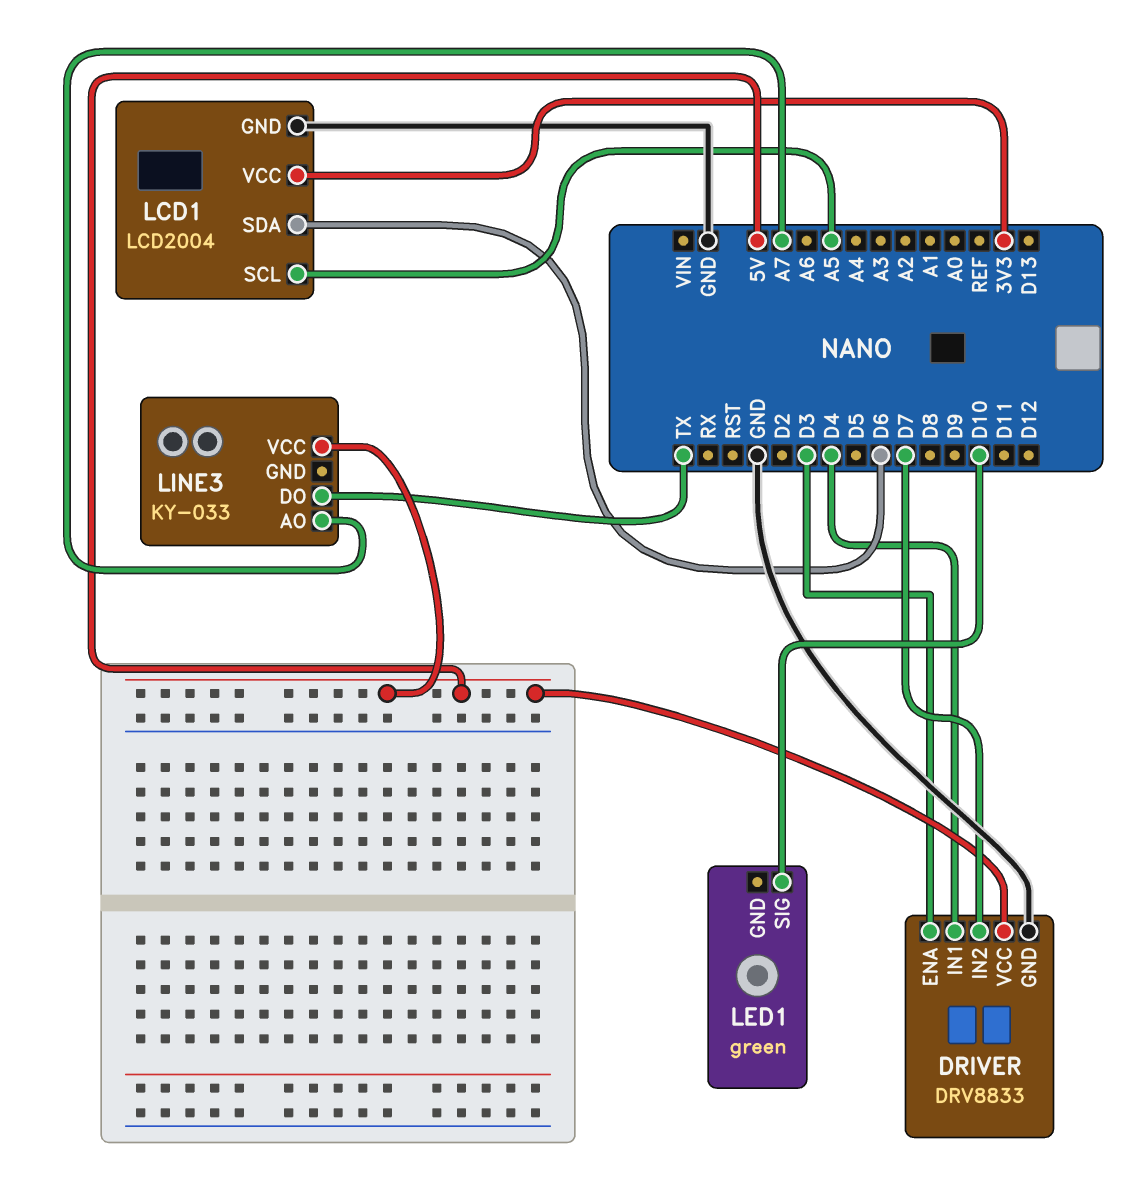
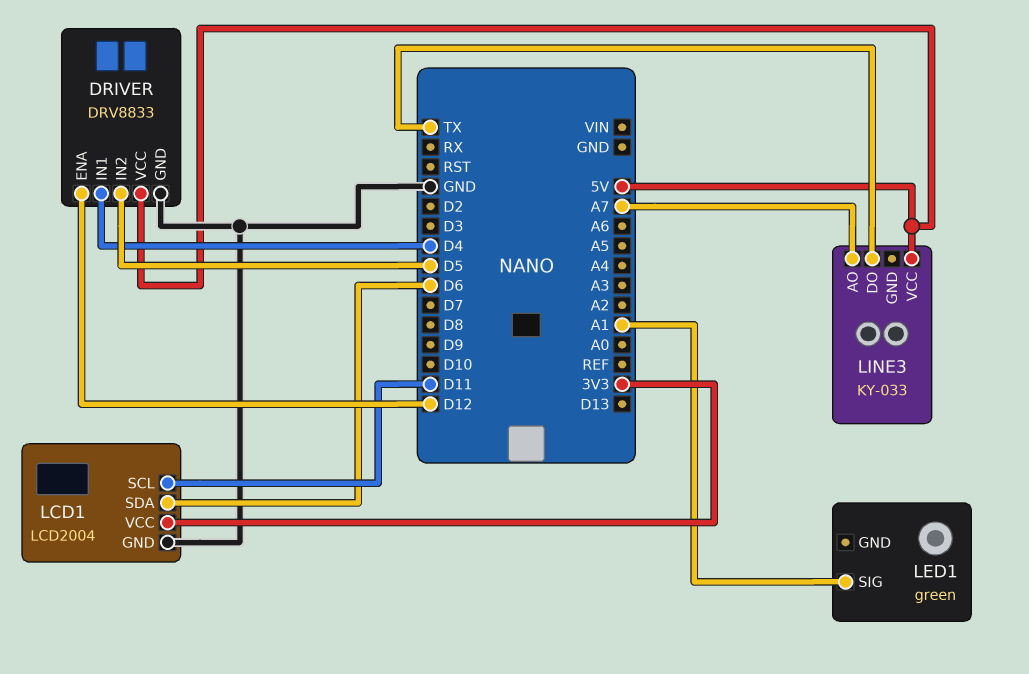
DRIVER pin ENA: D3 -> D12
DRIVER pin IN2: D7 -> D5
LCD1 pin SCL: A5 -> D11
LED1 pin SIG: D10 -> A1

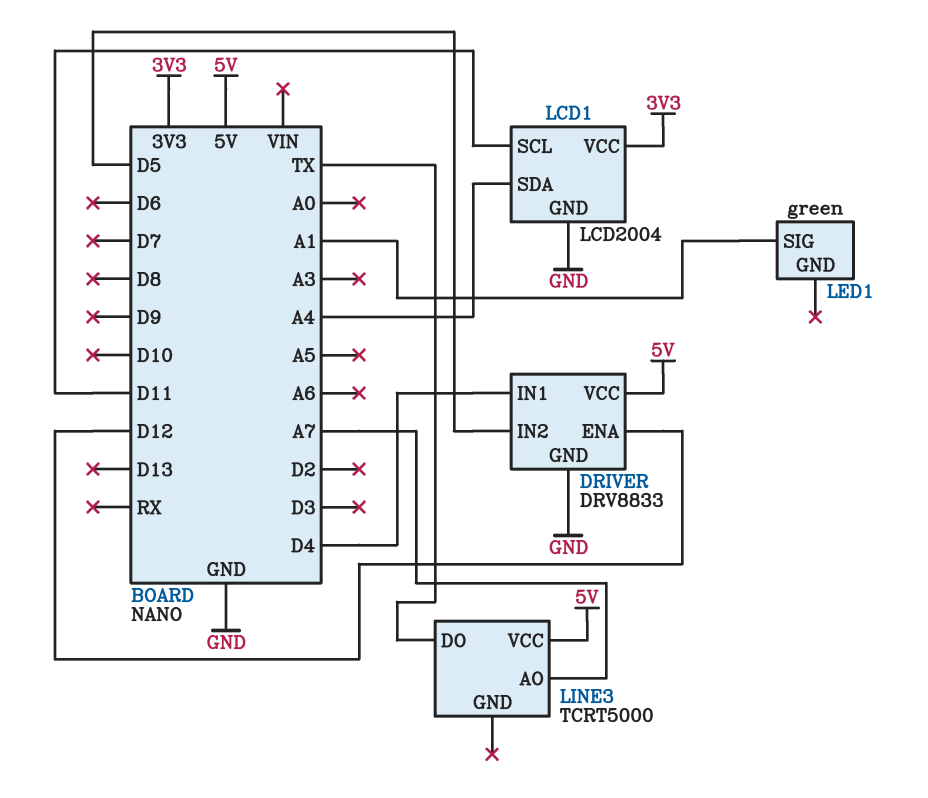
LCD1 pin SDA: D6 -> A4
LINE3: KY-033 -> TCRT5000

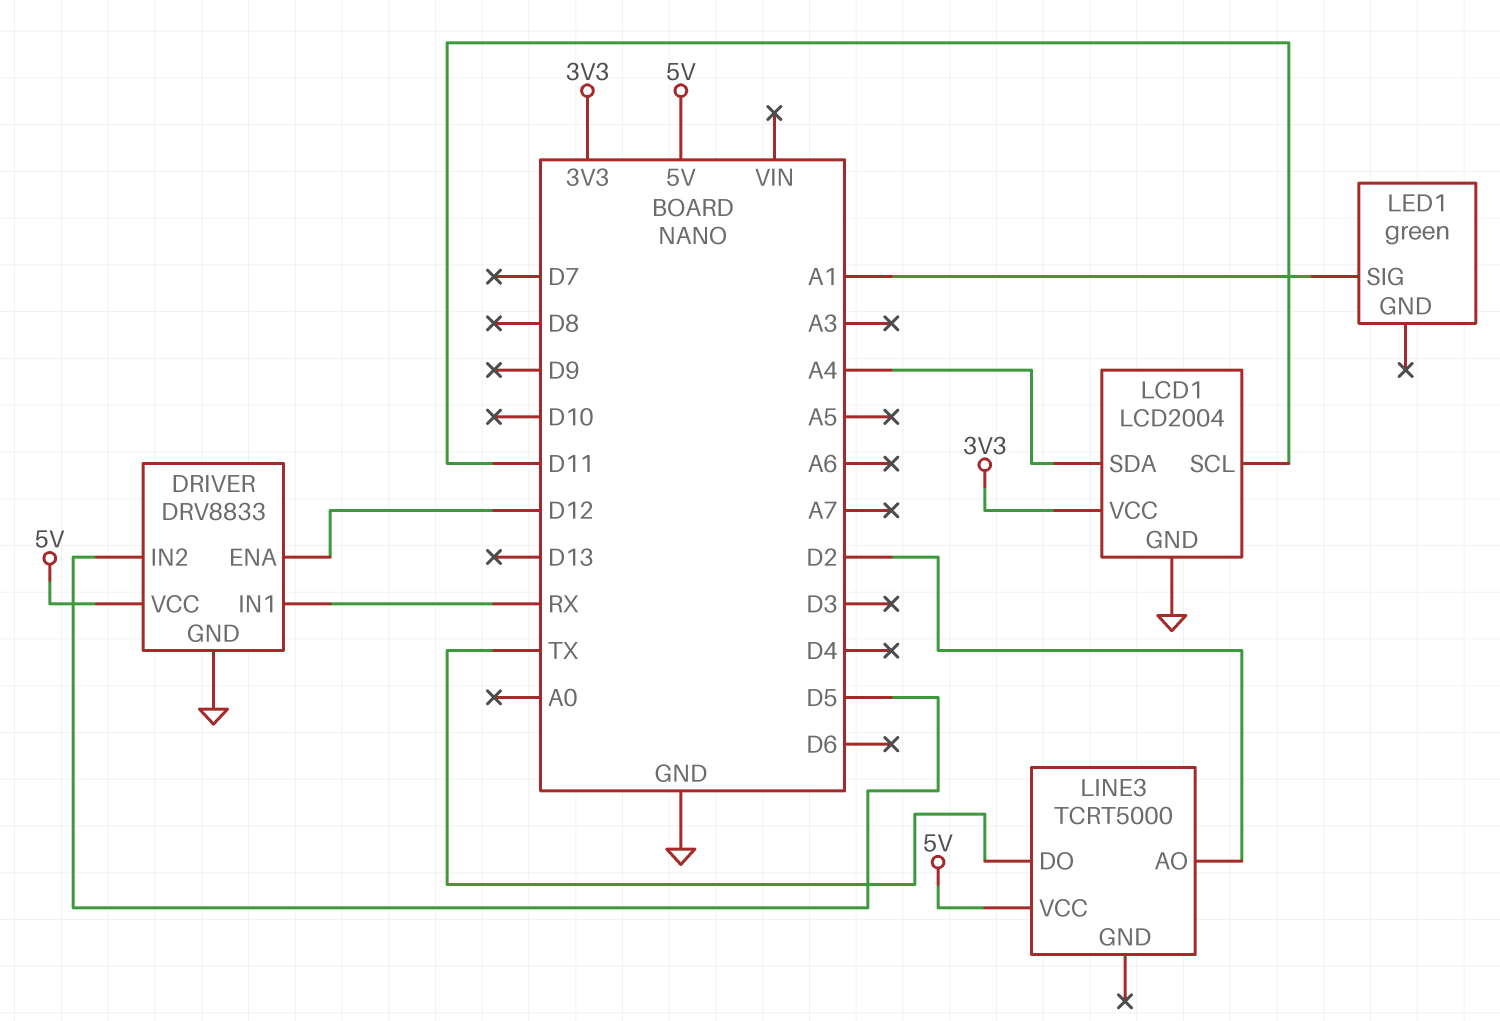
DRIVER pin IN1: D4 -> RX
LINE3 pin AO: A7 -> D2

